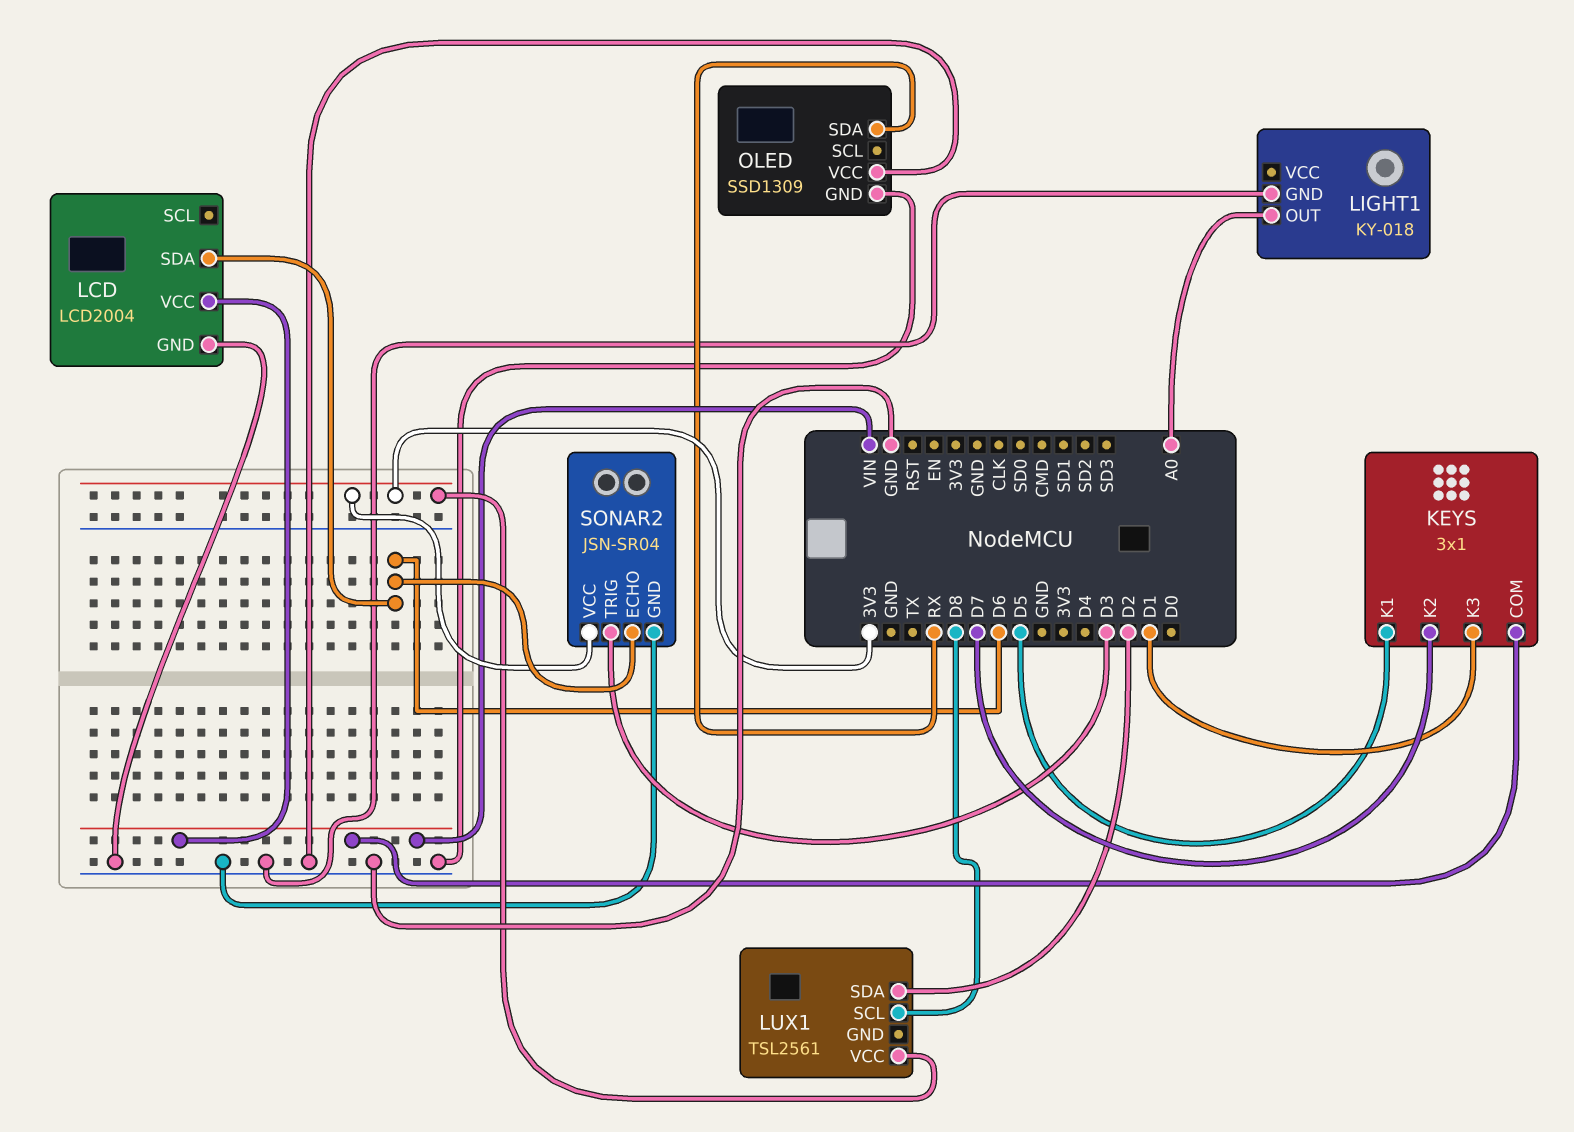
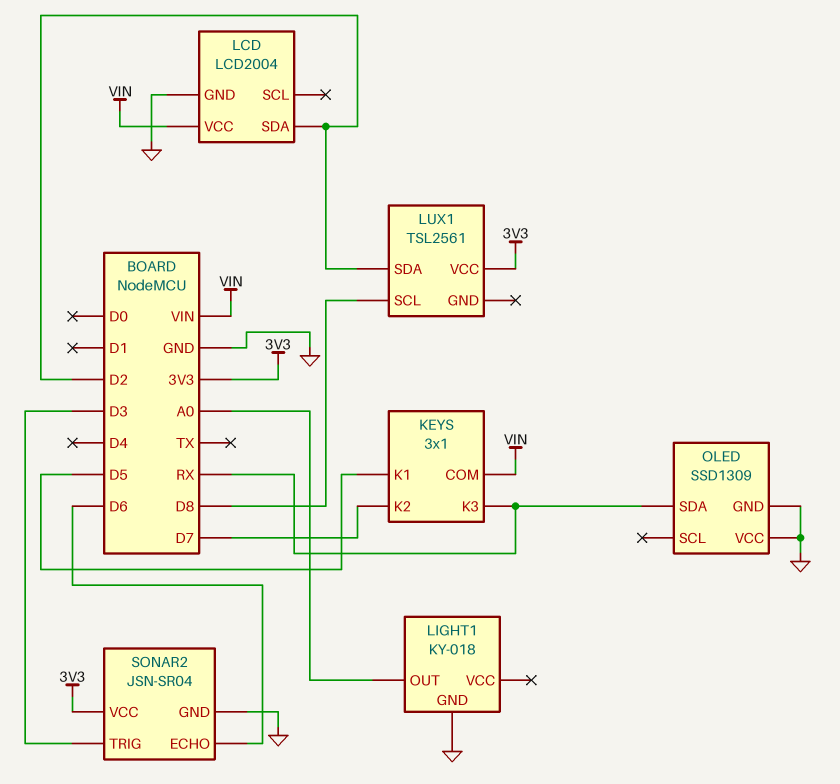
KEYS pin K3: D1 -> RX
LCD pin SDA: D6 -> D2

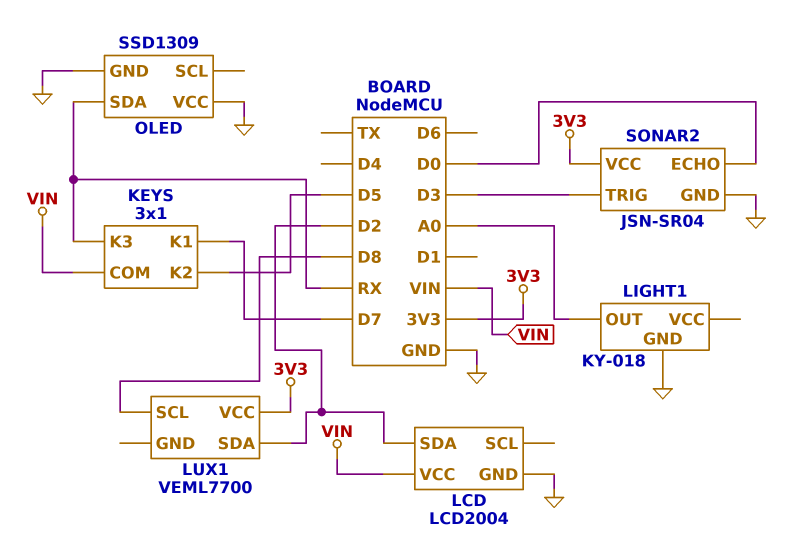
KEYS pin K1: D5 -> D7
KEYS pin K2: D7 -> D5
LUX1: TSL2561 -> VEML7700
SONAR2 pin ECHO: D6 -> D0

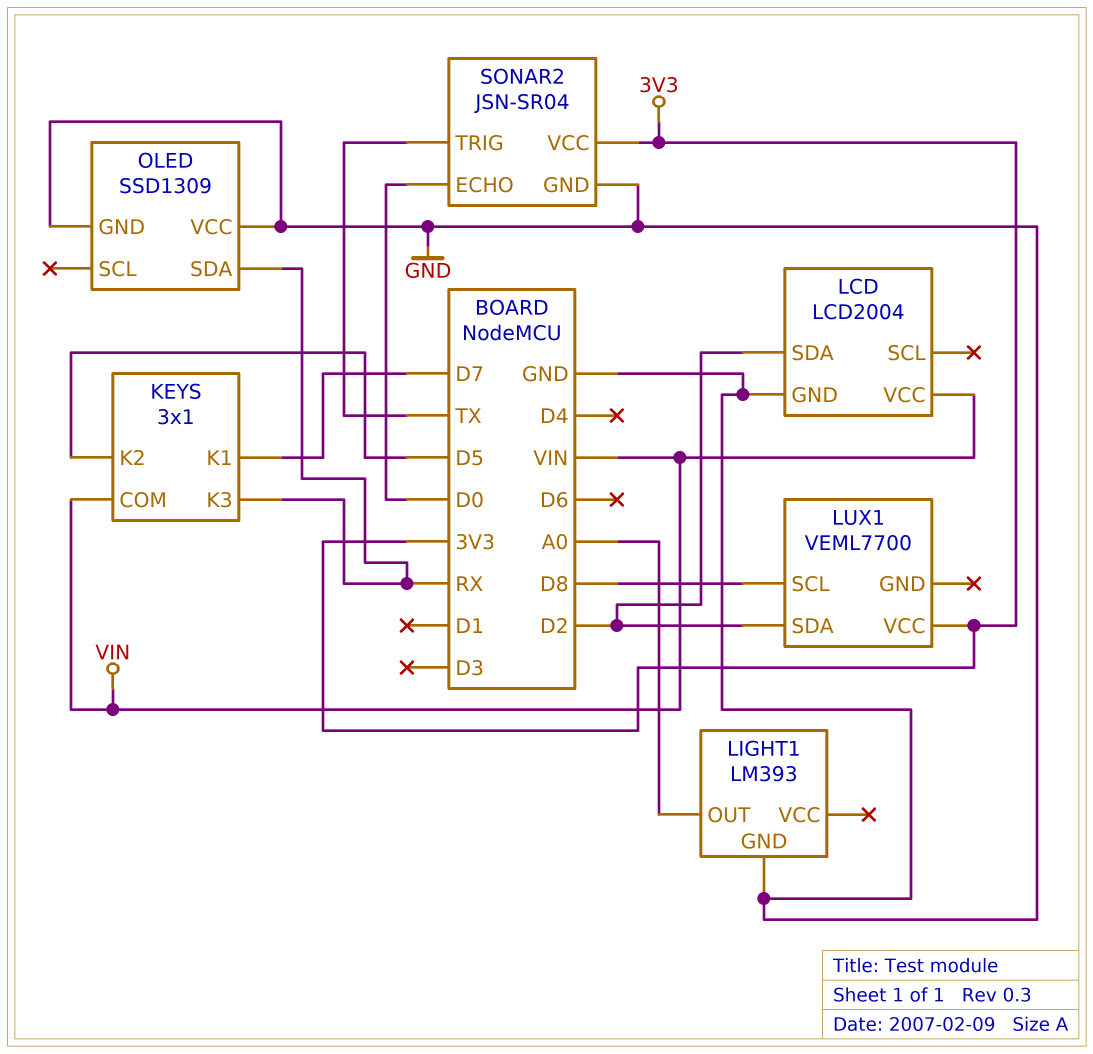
LIGHT1: KY-018 -> LM393
SONAR2 pin TRIG: D3 -> TX

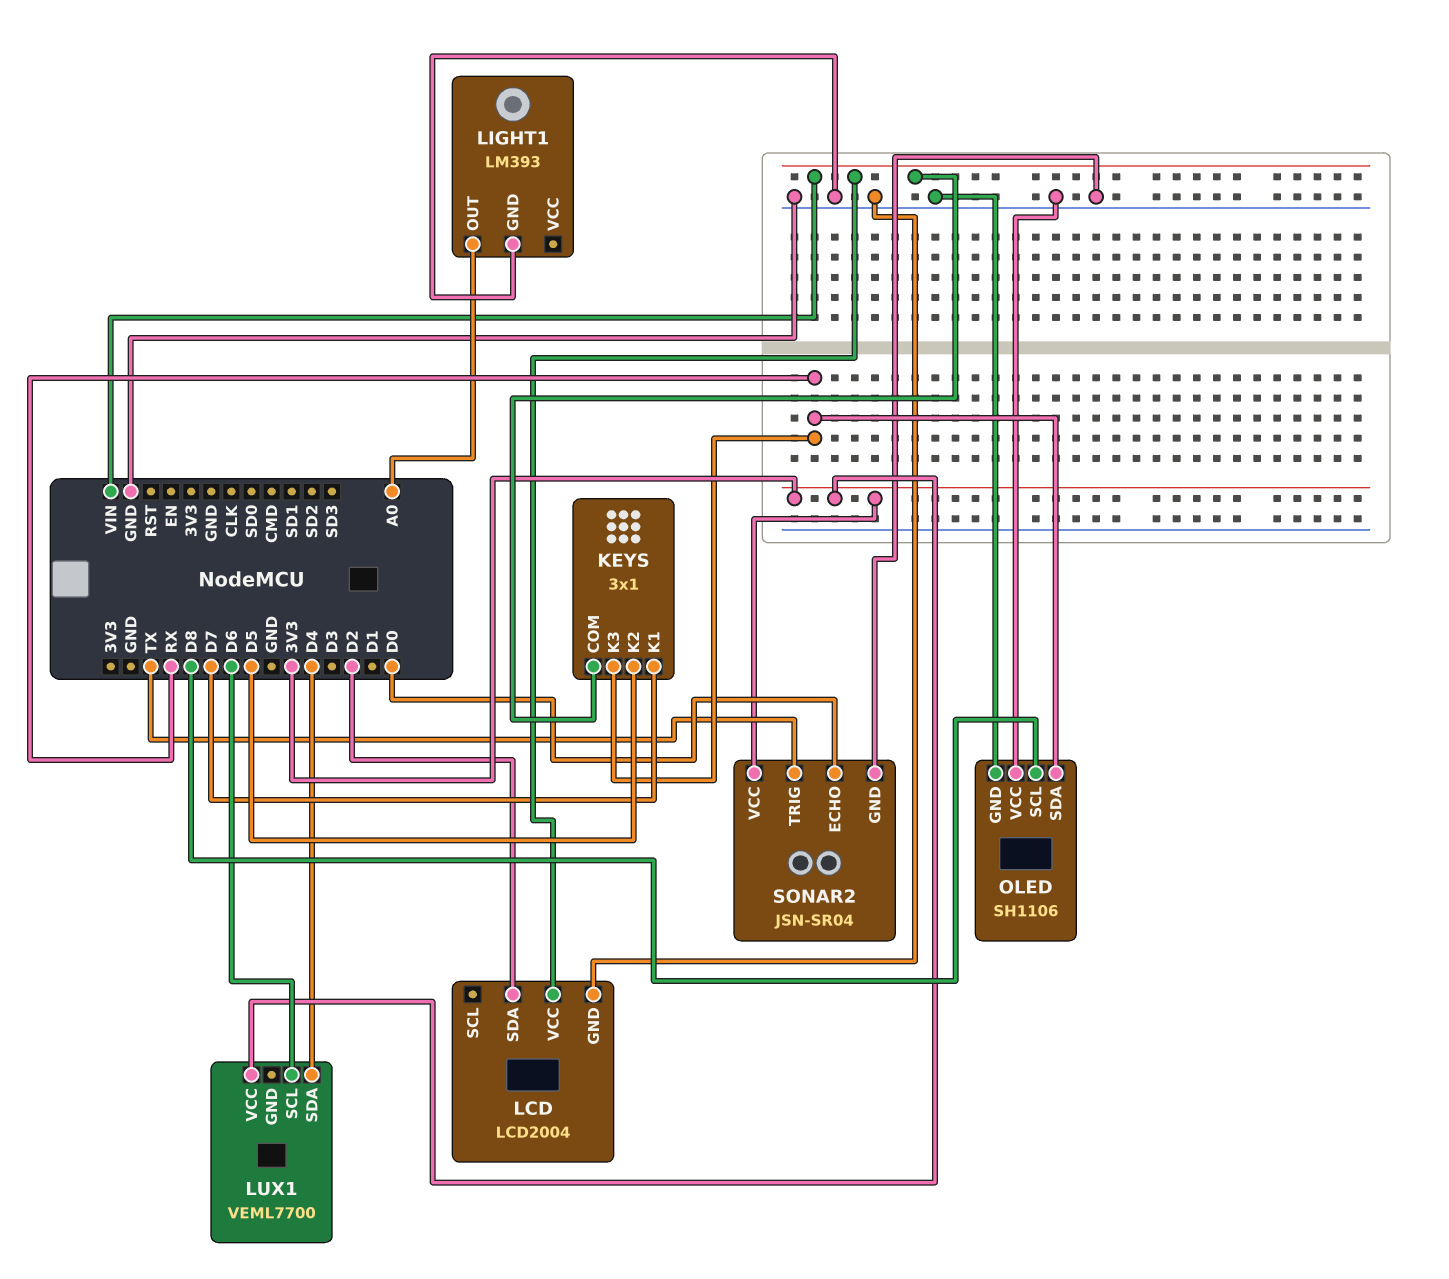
LUX1 pin SCL: D8 -> D6
LUX1 pin SDA: D2 -> D4
OLED: SSD1309 -> SH1106
OLED pin SCL: none -> D8

